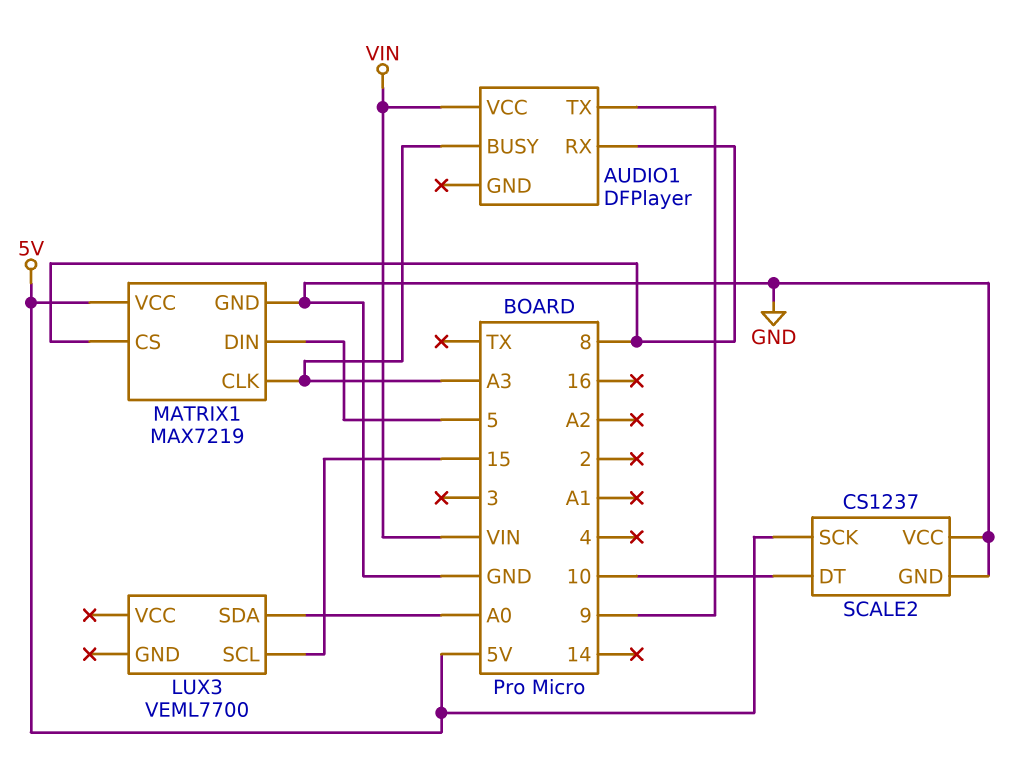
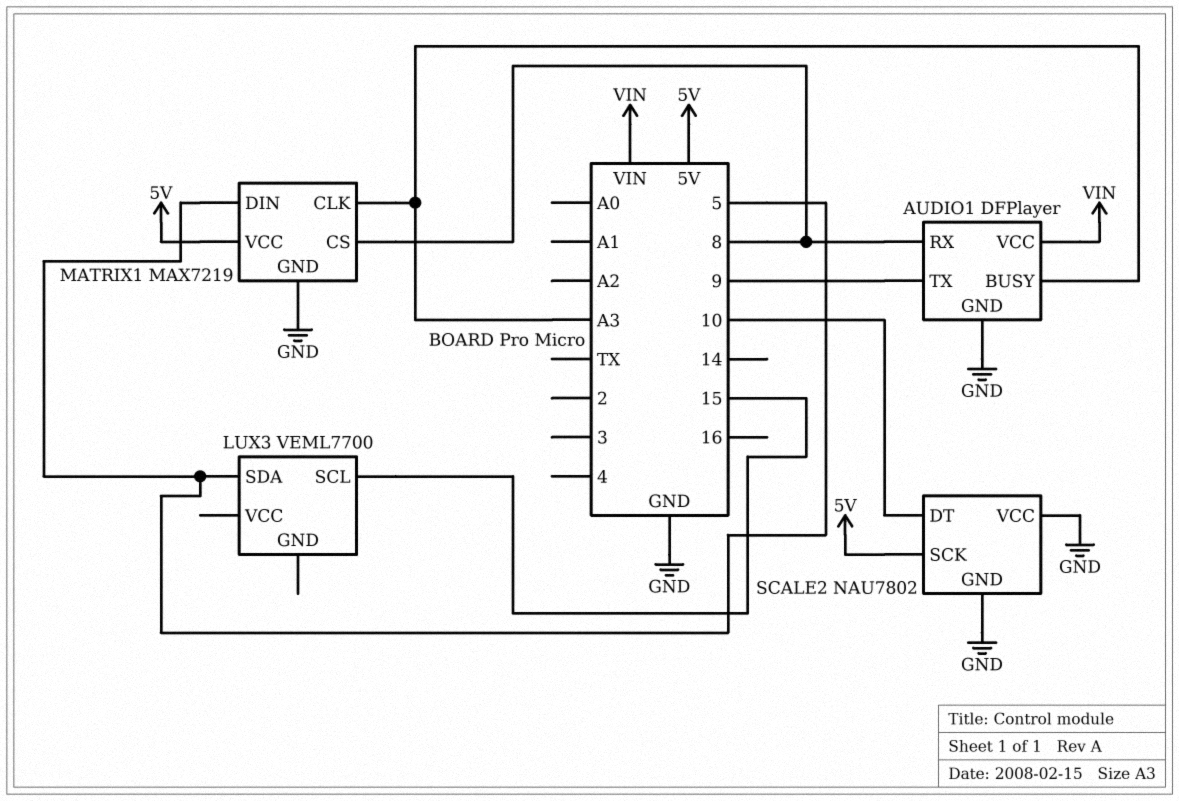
AUDIO1 pin GND: none -> GND
LUX3 pin SDA: A0 -> 5
SCALE2: CS1237 -> NAU7802

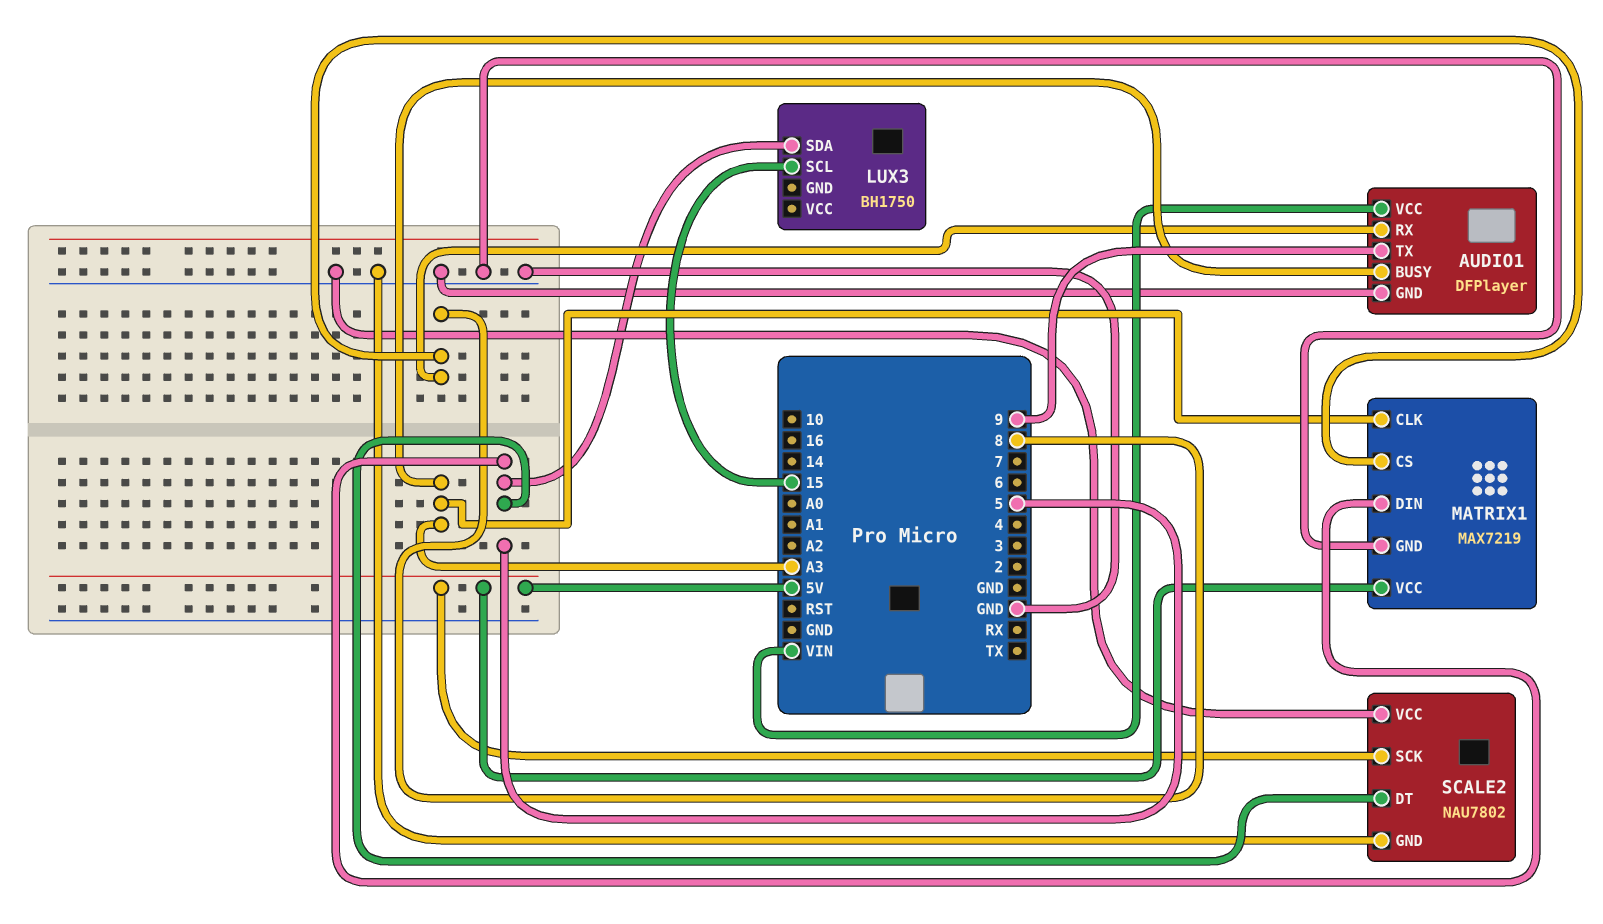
LUX3: VEML7700 -> BH1750
SCALE2 pin DT: 10 -> 5

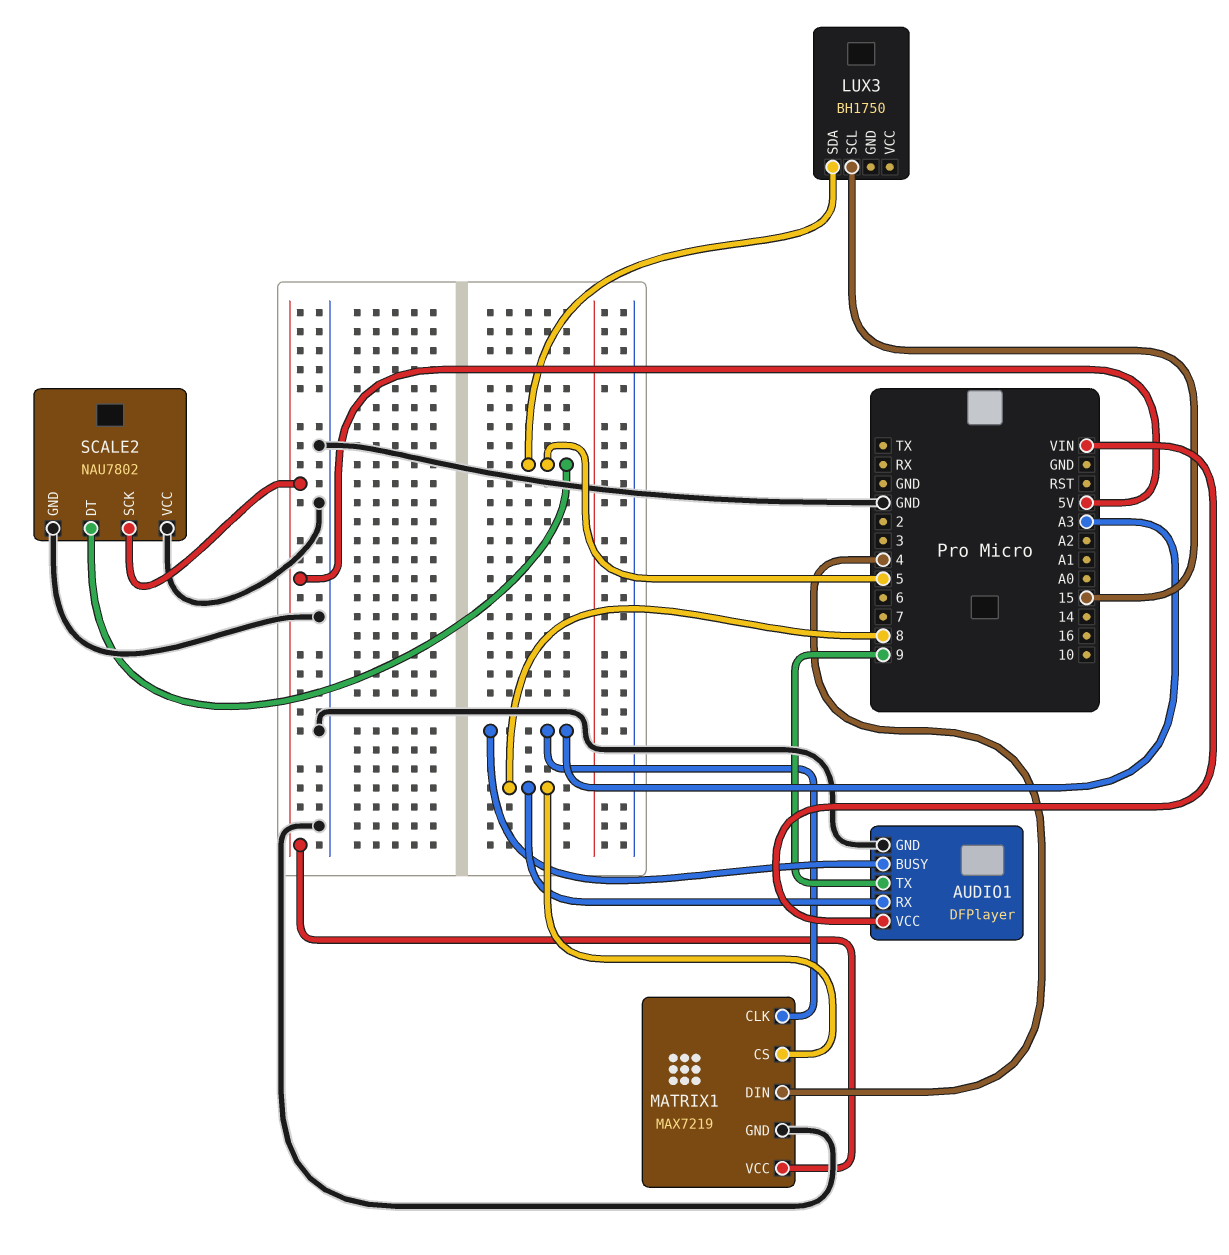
MATRIX1 pin DIN: 5 -> 4

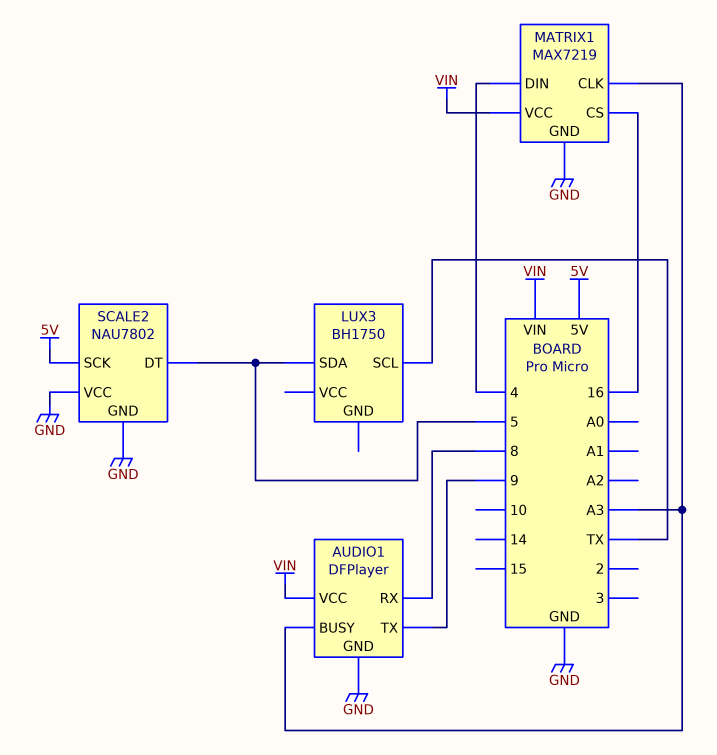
LUX3 pin SCL: 15 -> TX
MATRIX1 pin CS: 8 -> 16
MATRIX1 pin VCC: 5V -> VIN

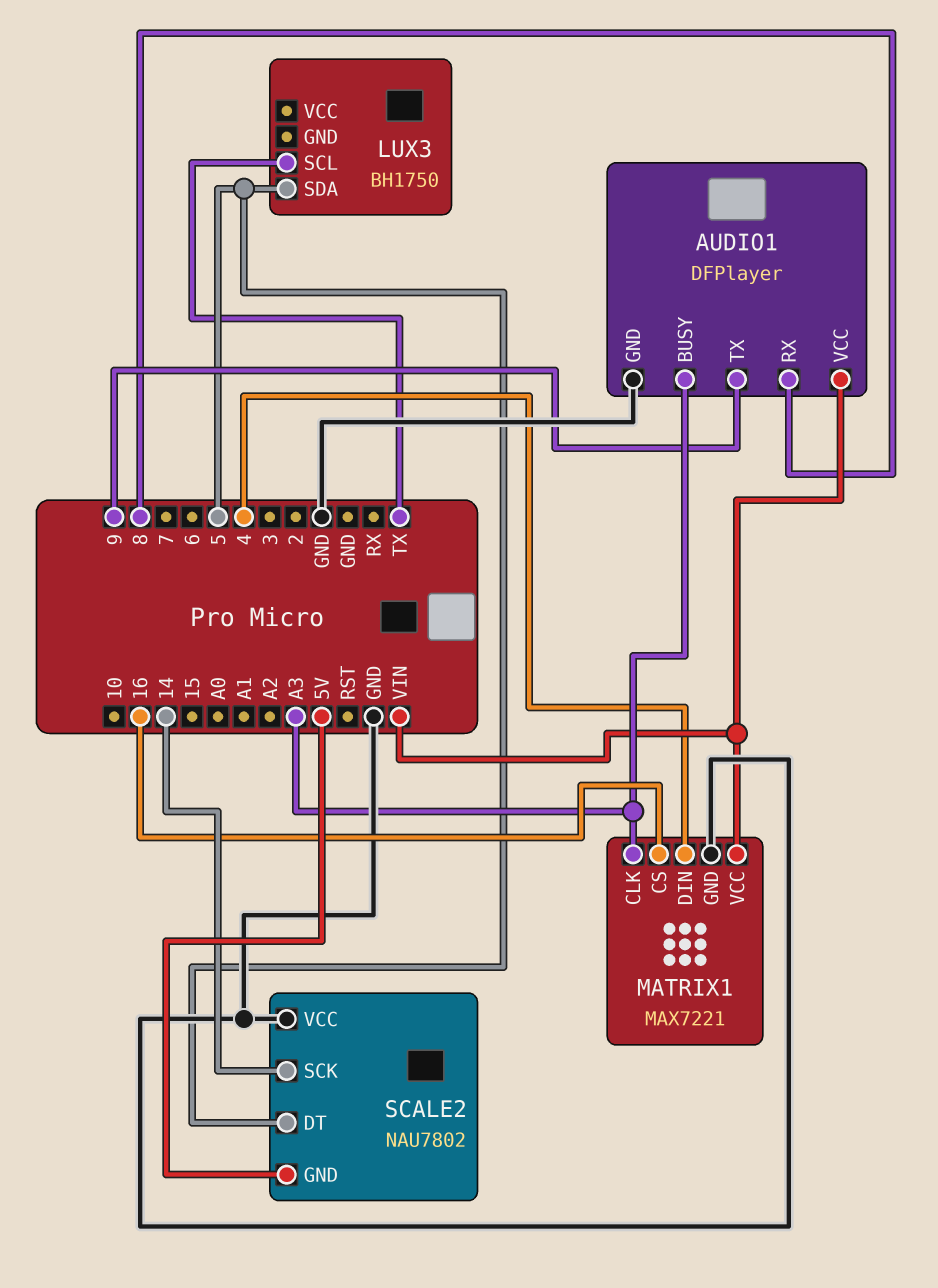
MATRIX1: MAX7219 -> MAX7221
SCALE2 pin GND: GND -> 5V
SCALE2 pin SCK: 5V -> 14

